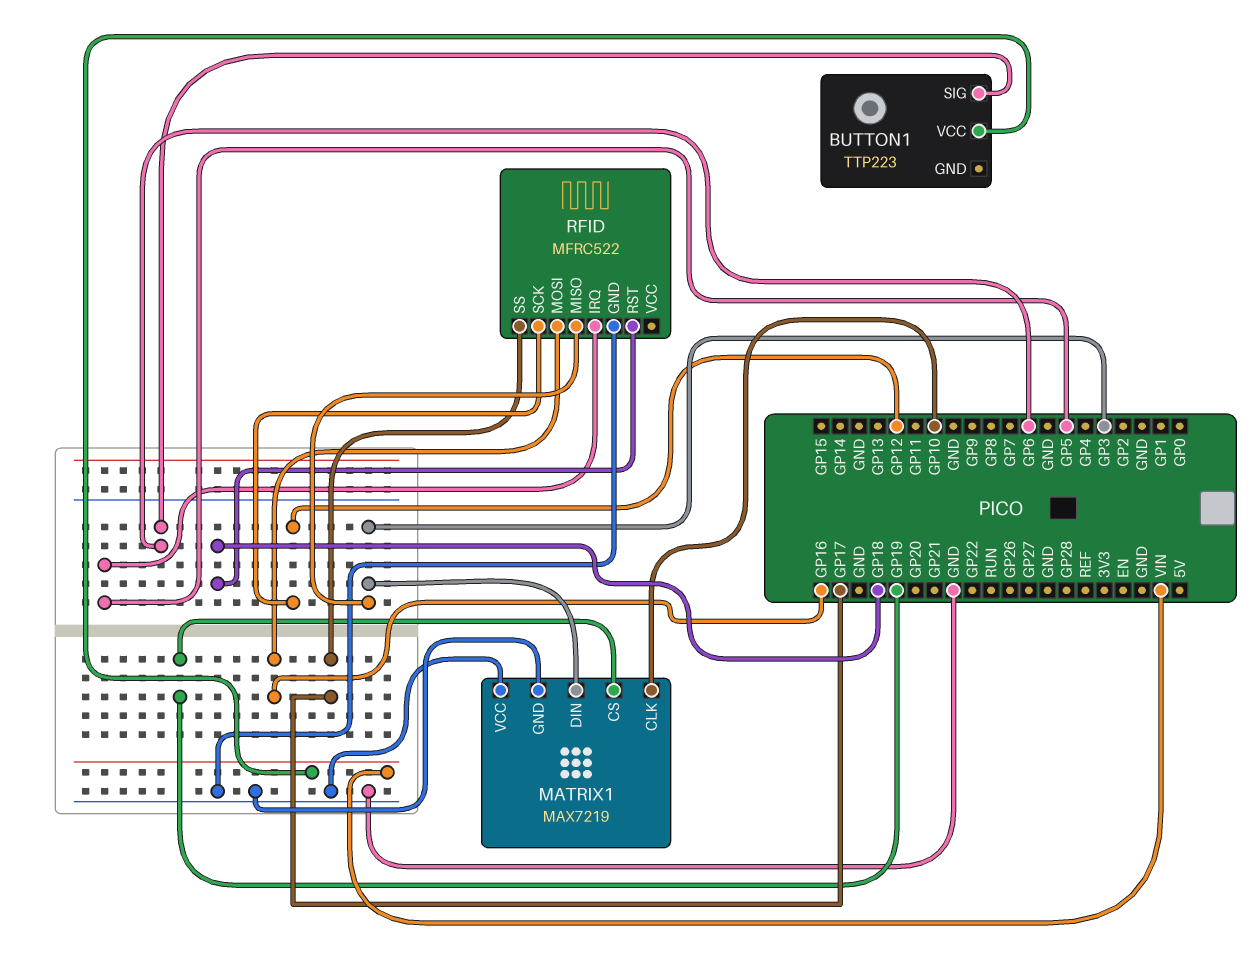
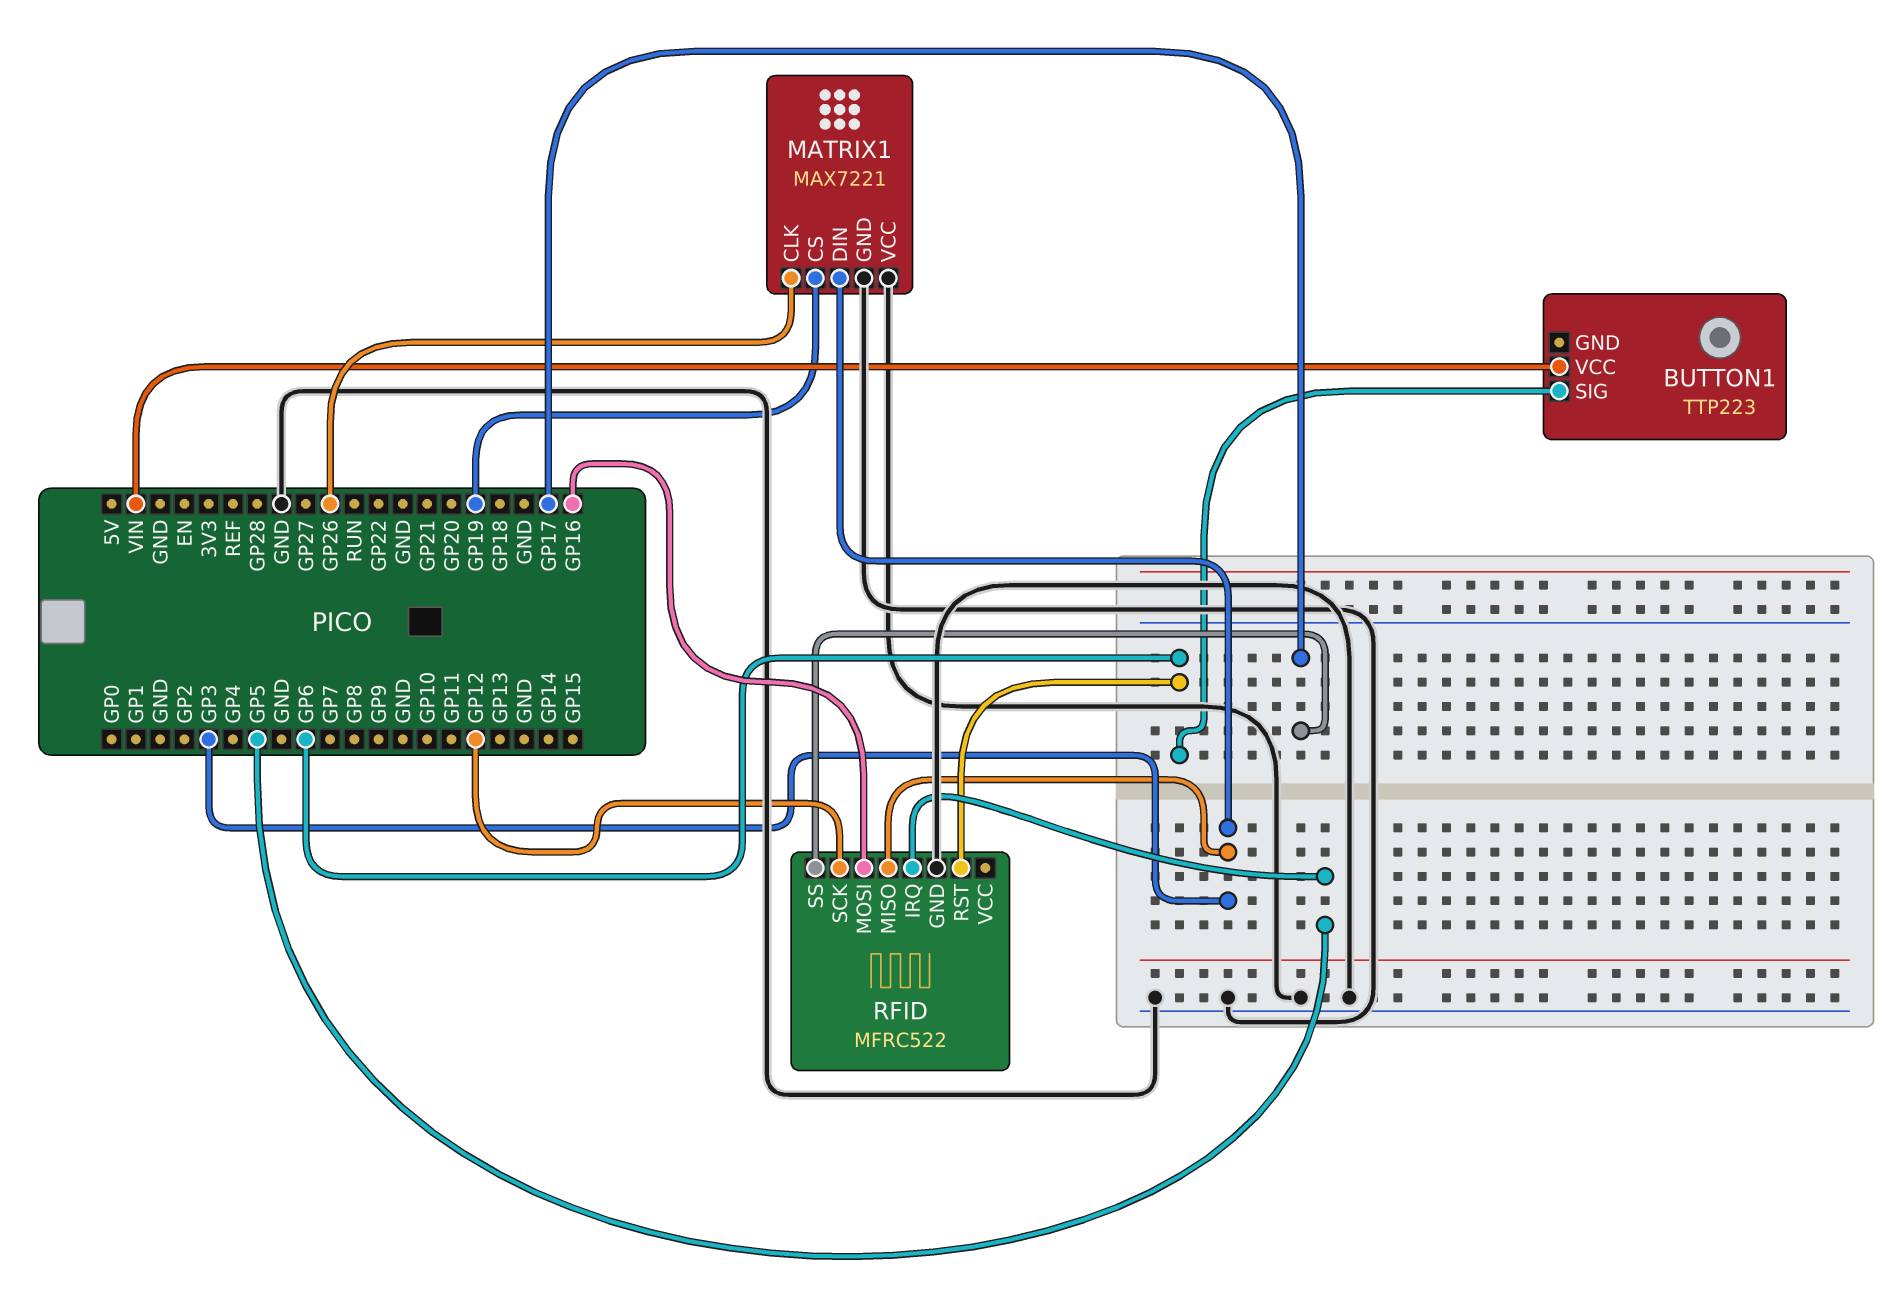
MATRIX1: MAX7219 -> MAX7221
MATRIX1 pin CLK: GP10 -> GP26
RFID pin RST: GP18 -> GP6

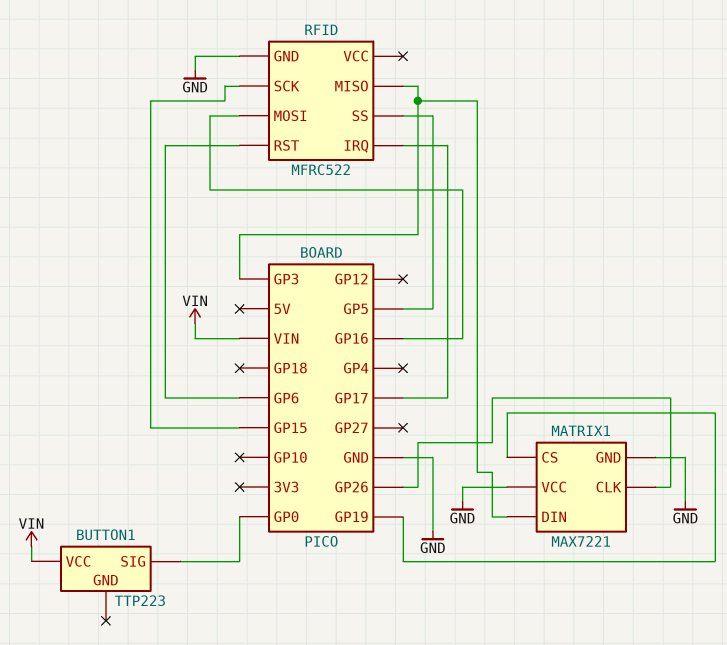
BUTTON1 pin SIG: GP6 -> GP0
RFID pin IRQ: GP5 -> GP17
RFID pin SCK: GP12 -> GP15
RFID pin SS: GP17 -> GP5

